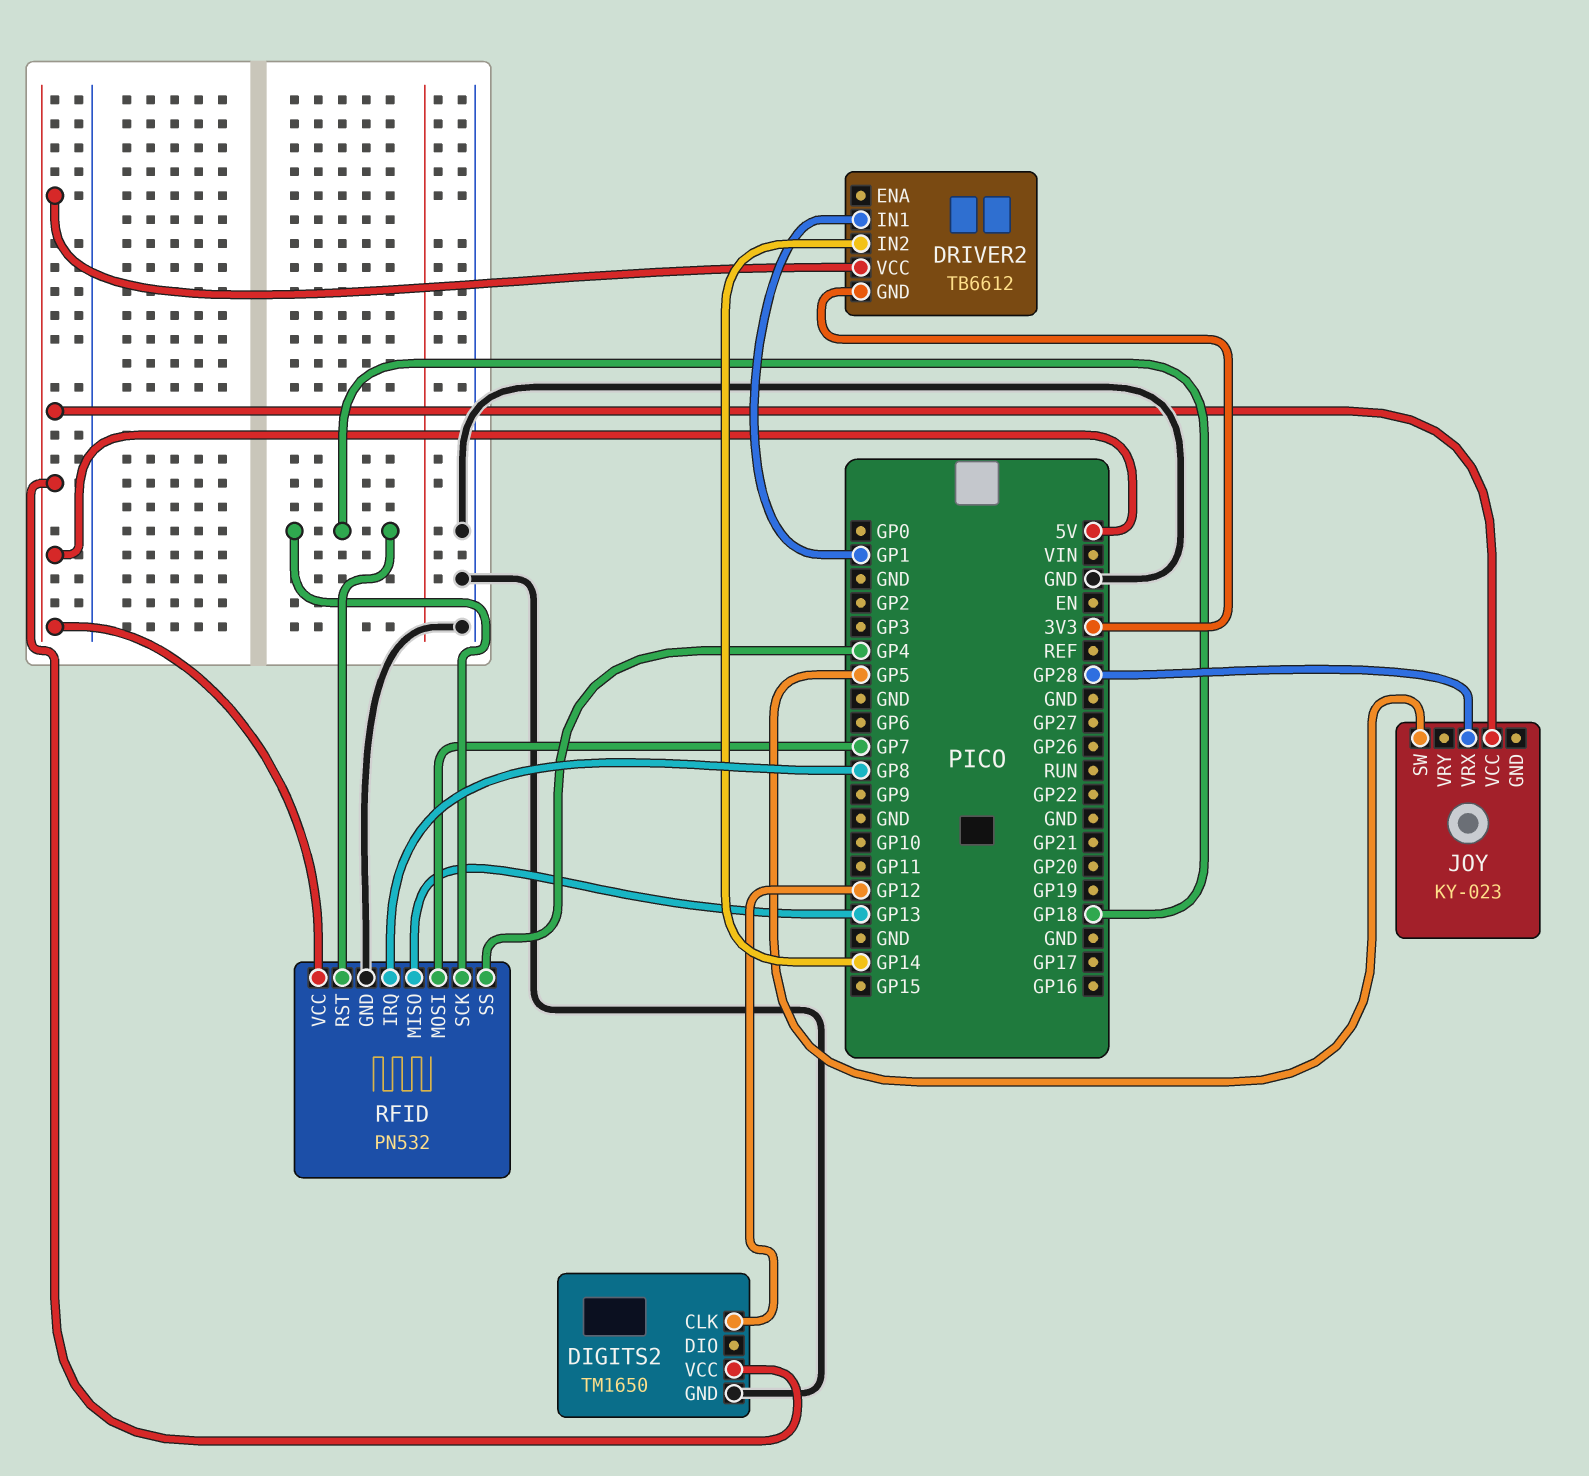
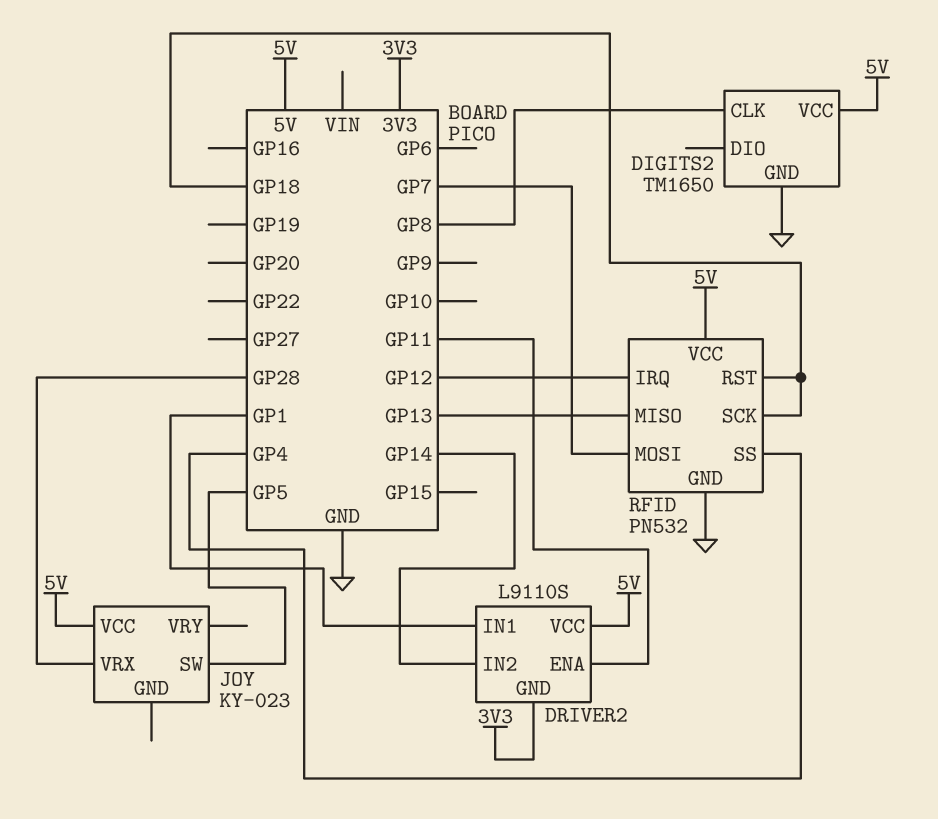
DIGITS2 pin CLK: GP12 -> GP8
DRIVER2: TB6612 -> L9110S
DRIVER2 pin ENA: none -> GP11
RFID pin IRQ: GP8 -> GP12

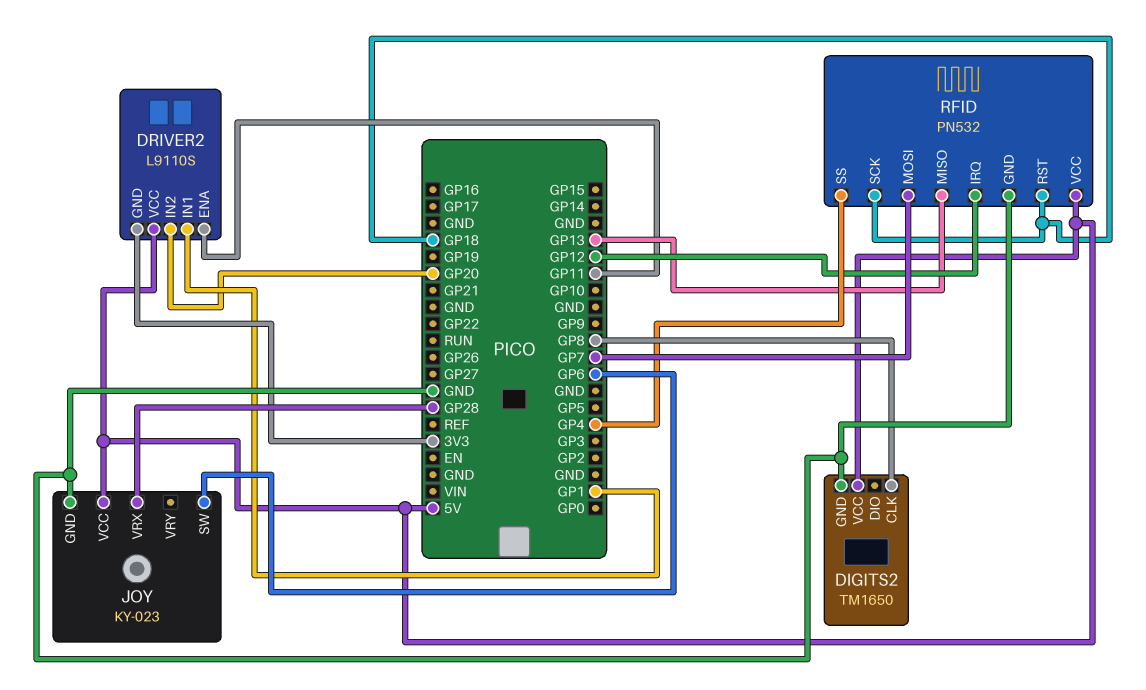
DRIVER2 pin IN2: GP14 -> GP20
JOY pin GND: none -> GND
JOY pin SW: GP5 -> GP6

